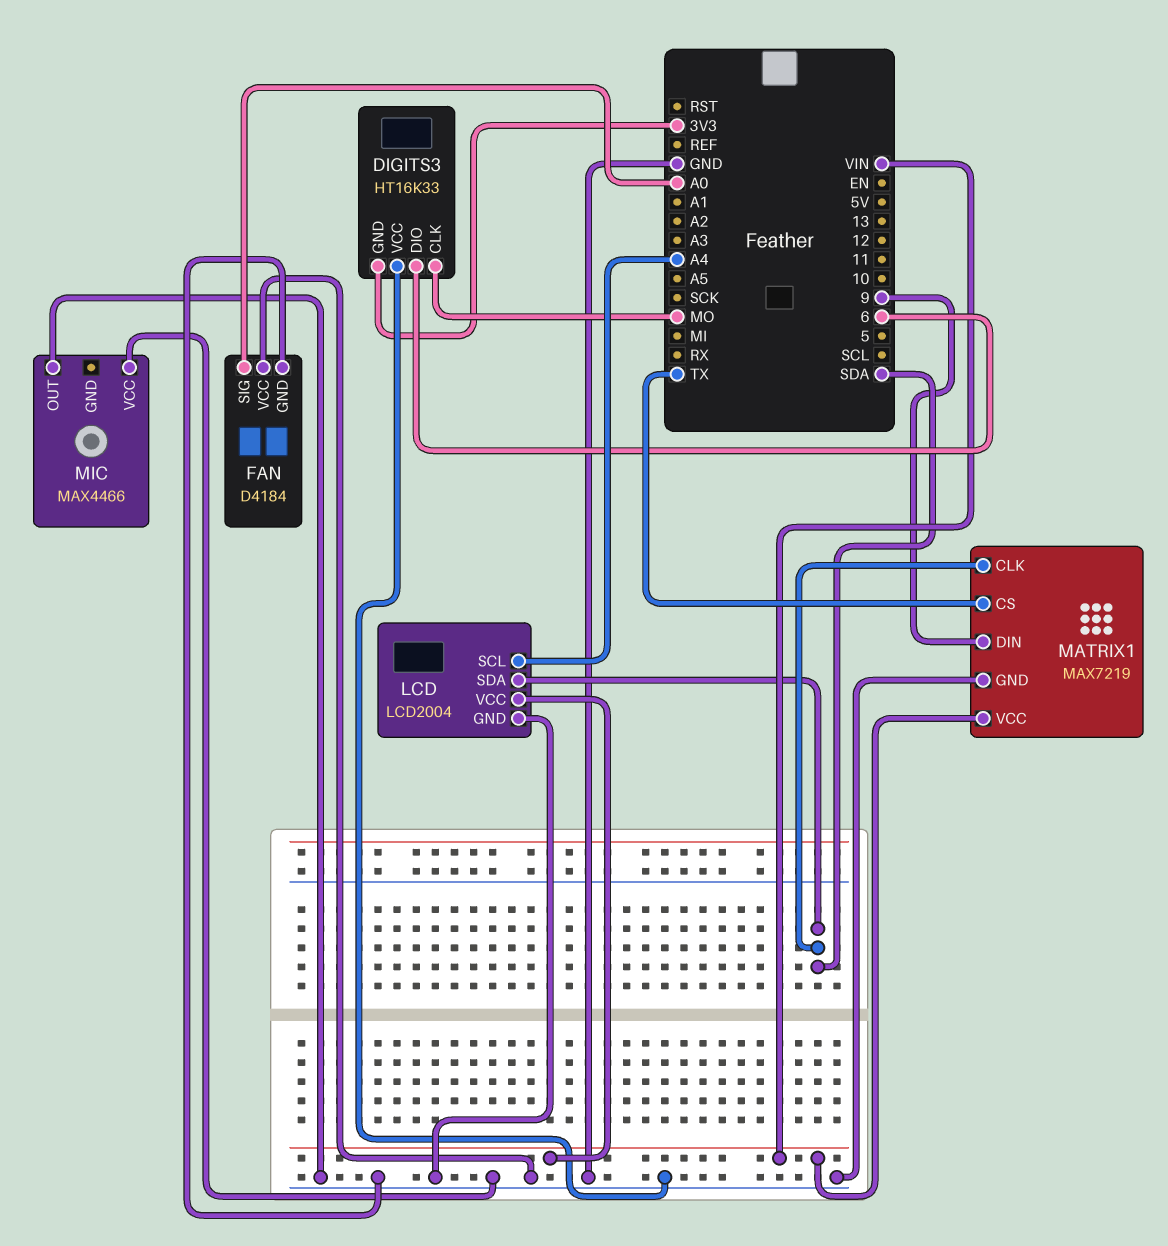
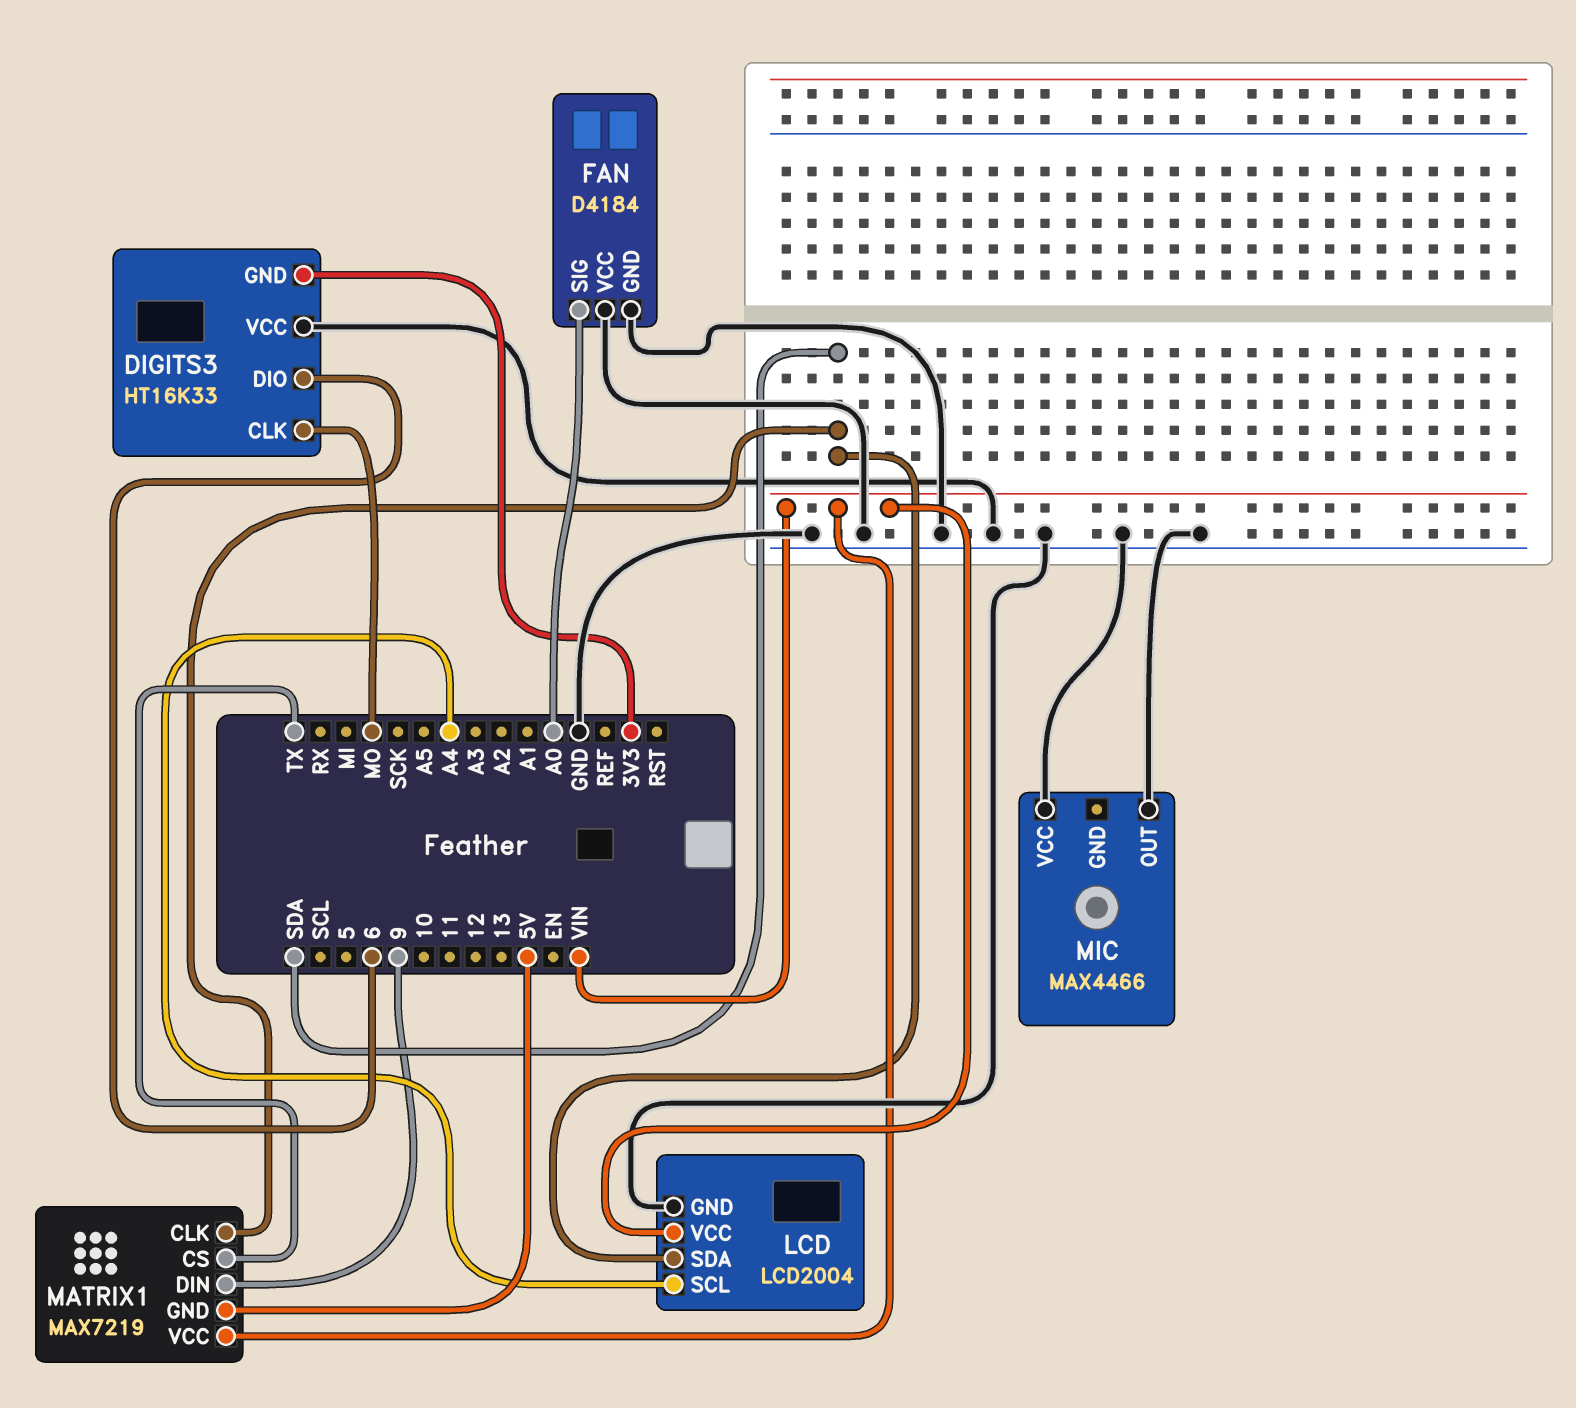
MATRIX1 pin GND: GND -> 5V

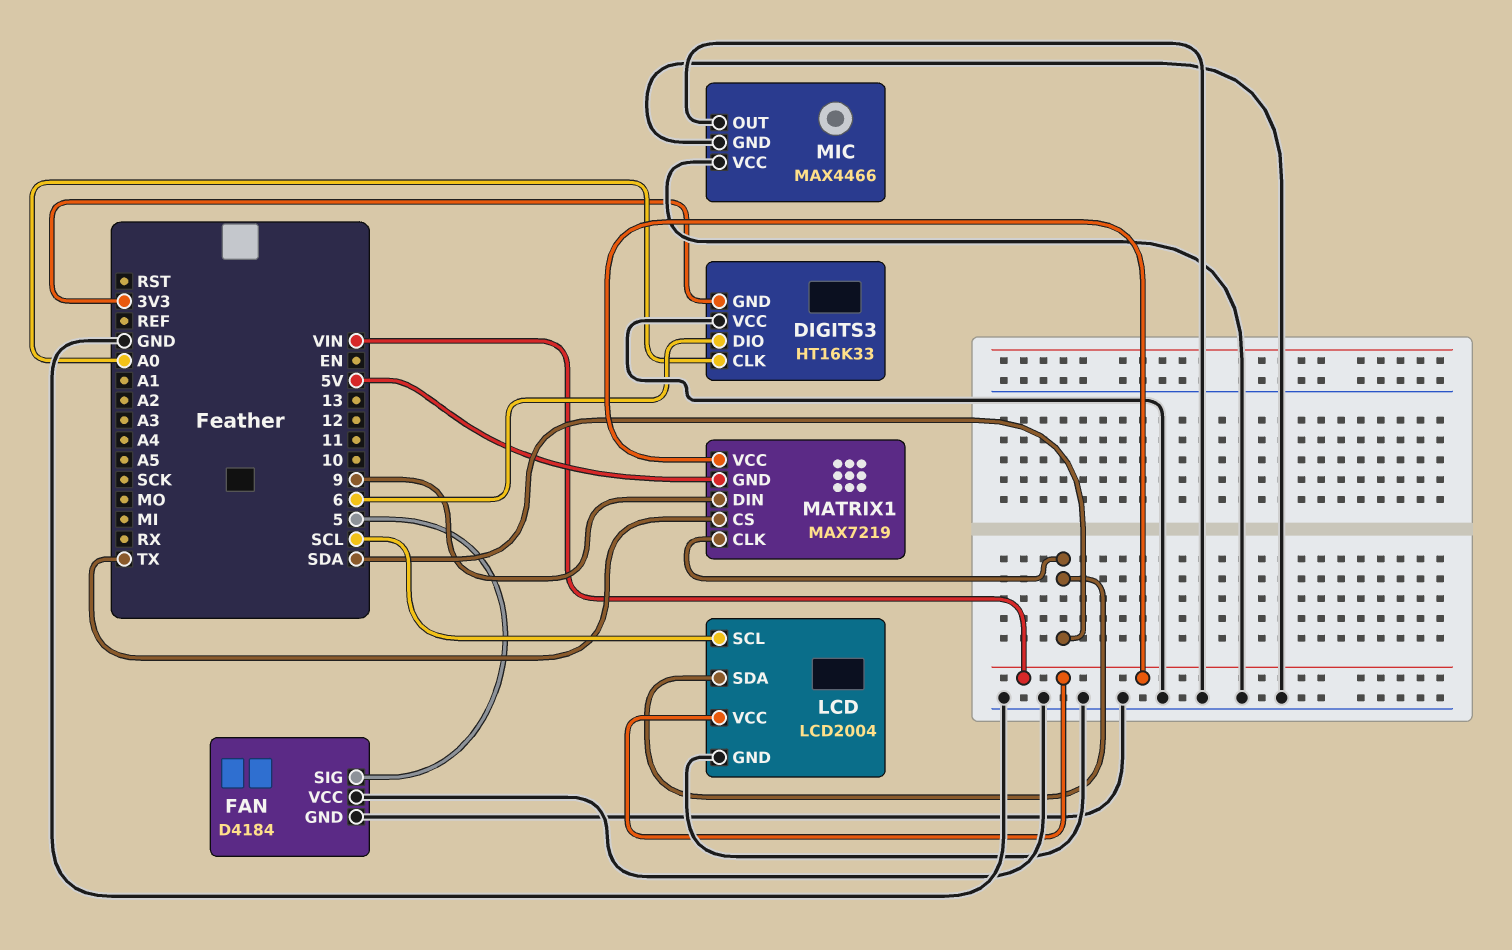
DIGITS3 pin CLK: MO -> A0
FAN pin SIG: A0 -> 5
LCD pin SCL: A4 -> SCL
MIC pin GND: none -> GND

